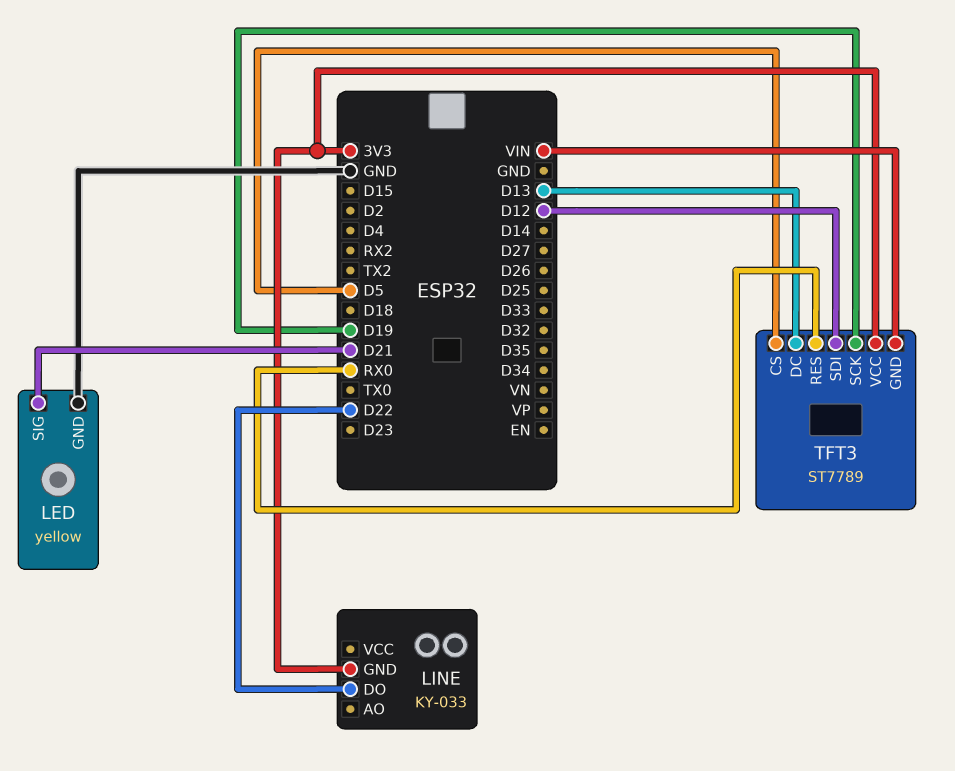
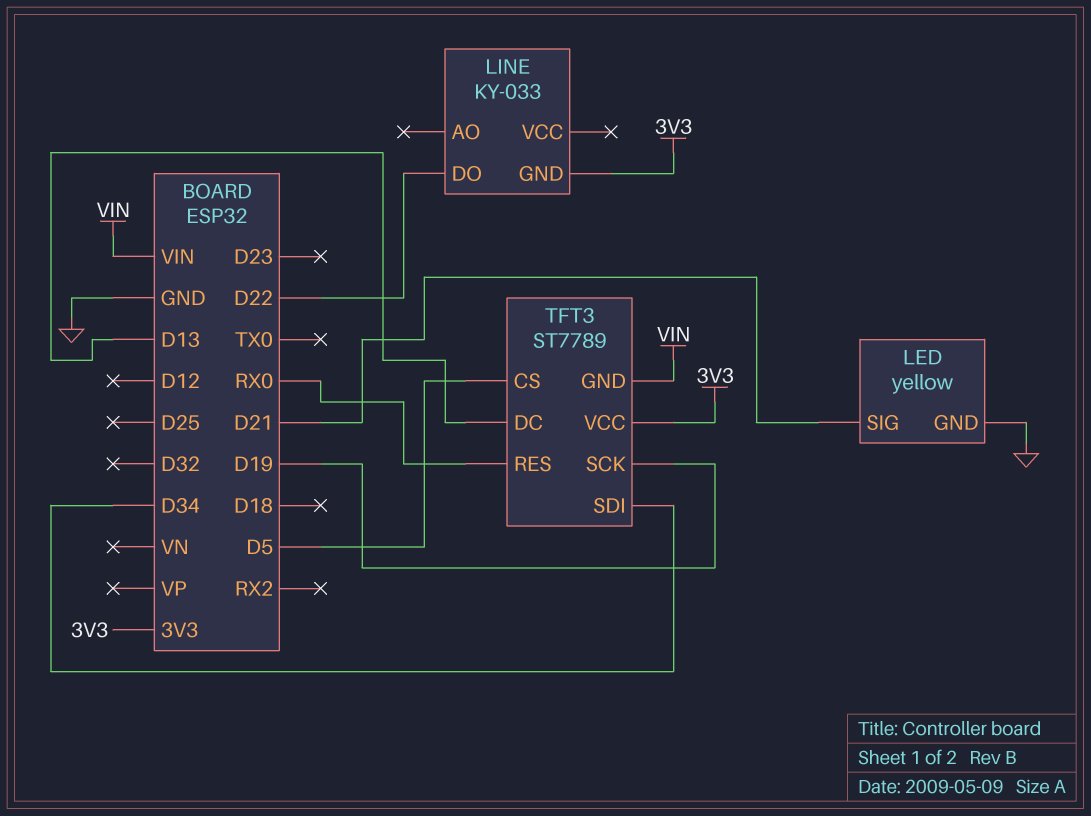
TFT3 pin SDI: D12 -> D34

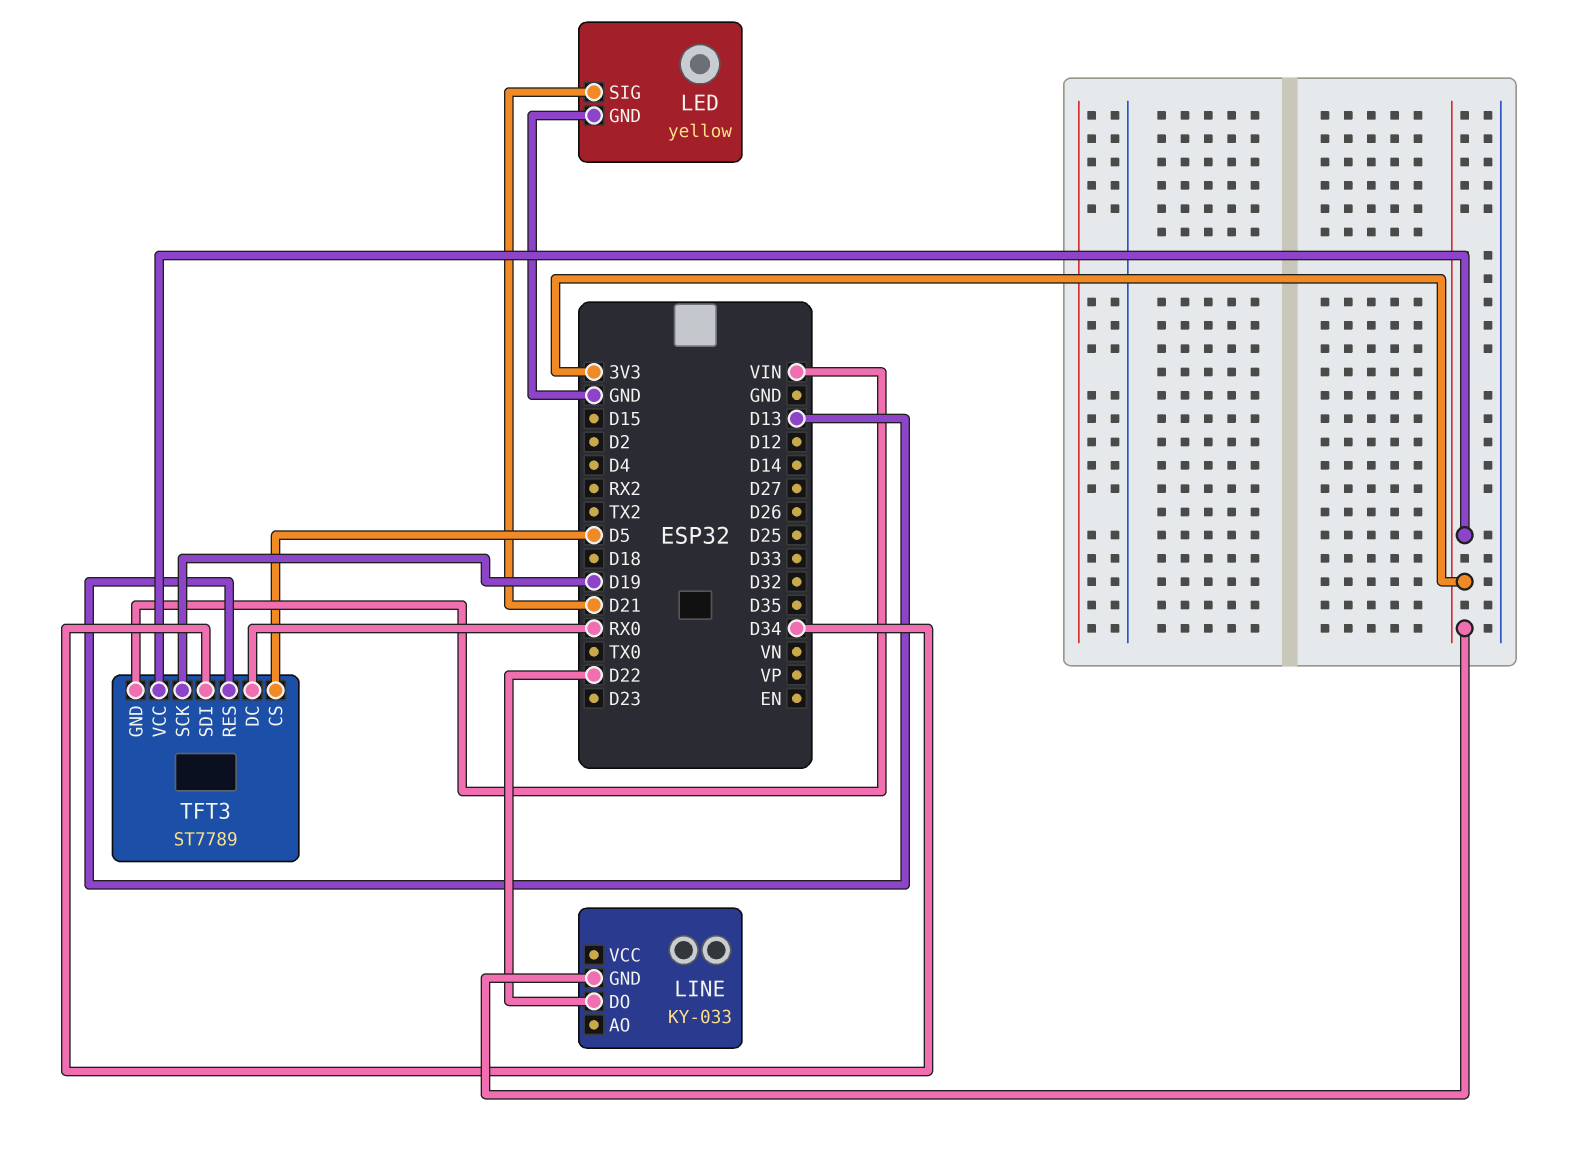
TFT3 pin DC: D13 -> RX0
TFT3 pin RES: RX0 -> D13

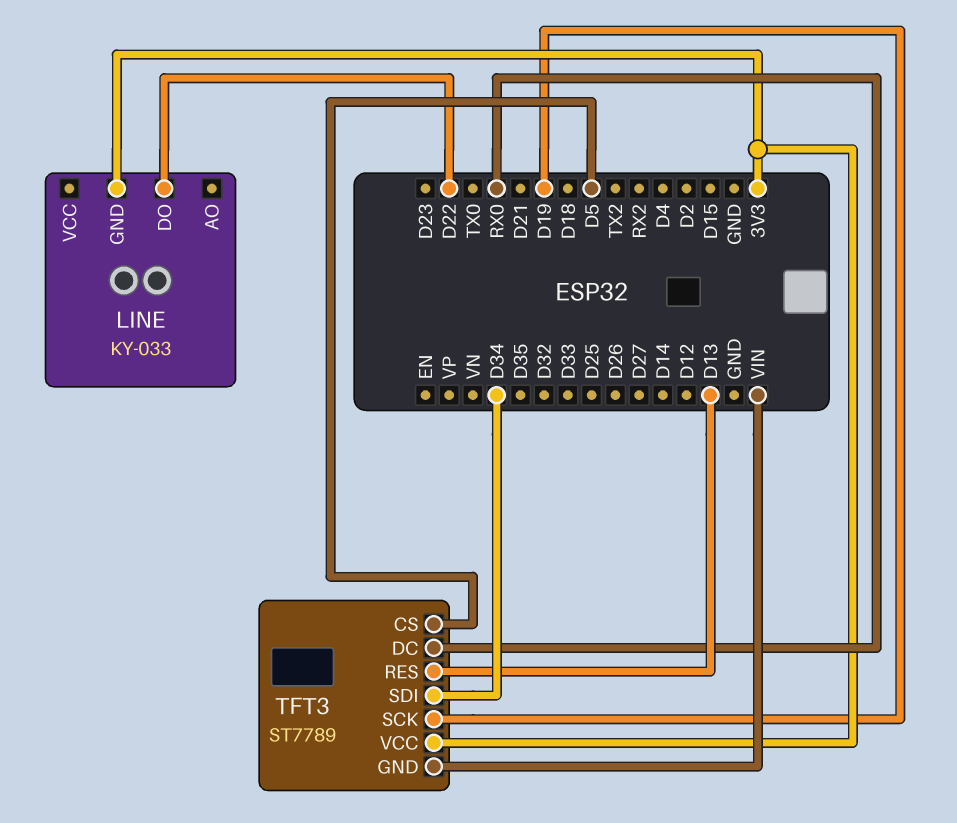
LED: yellow -> none
LED pin GND: GND -> none
LED pin SIG: D21 -> none

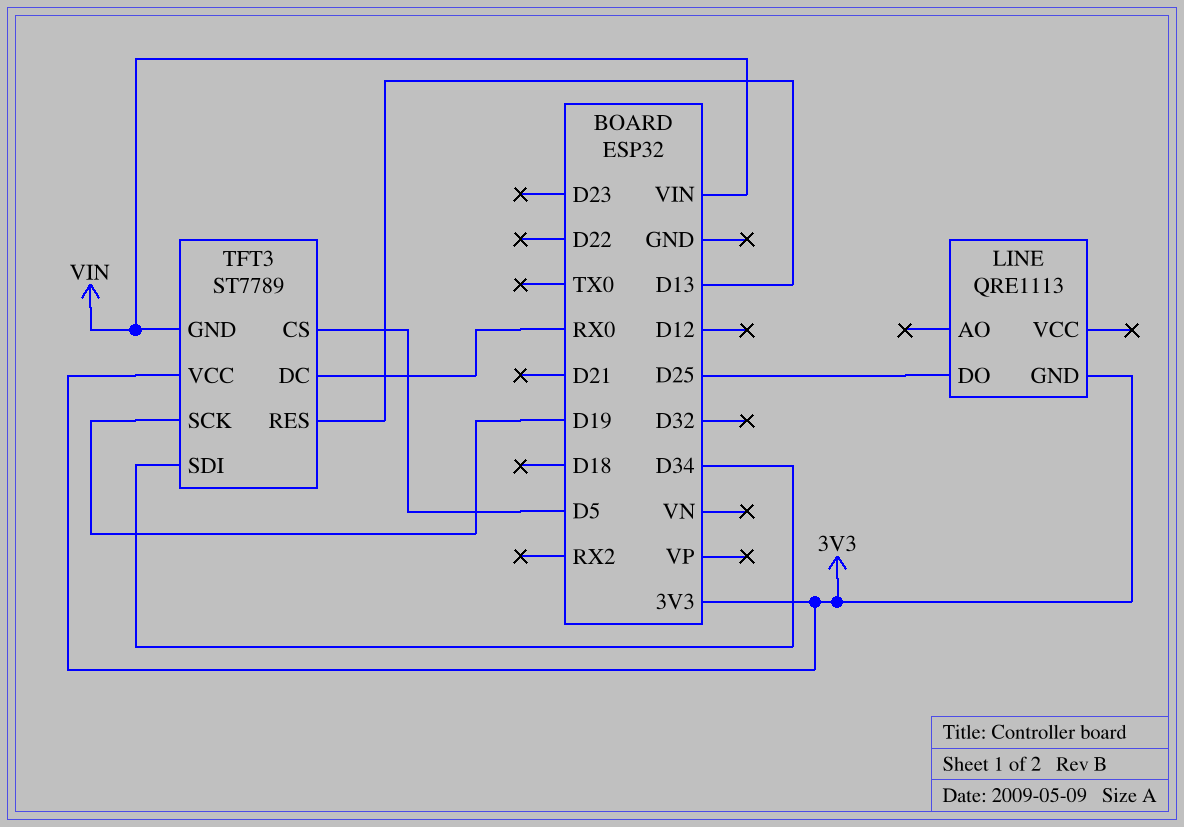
LINE: KY-033 -> QRE1113
LINE pin DO: D22 -> D25

